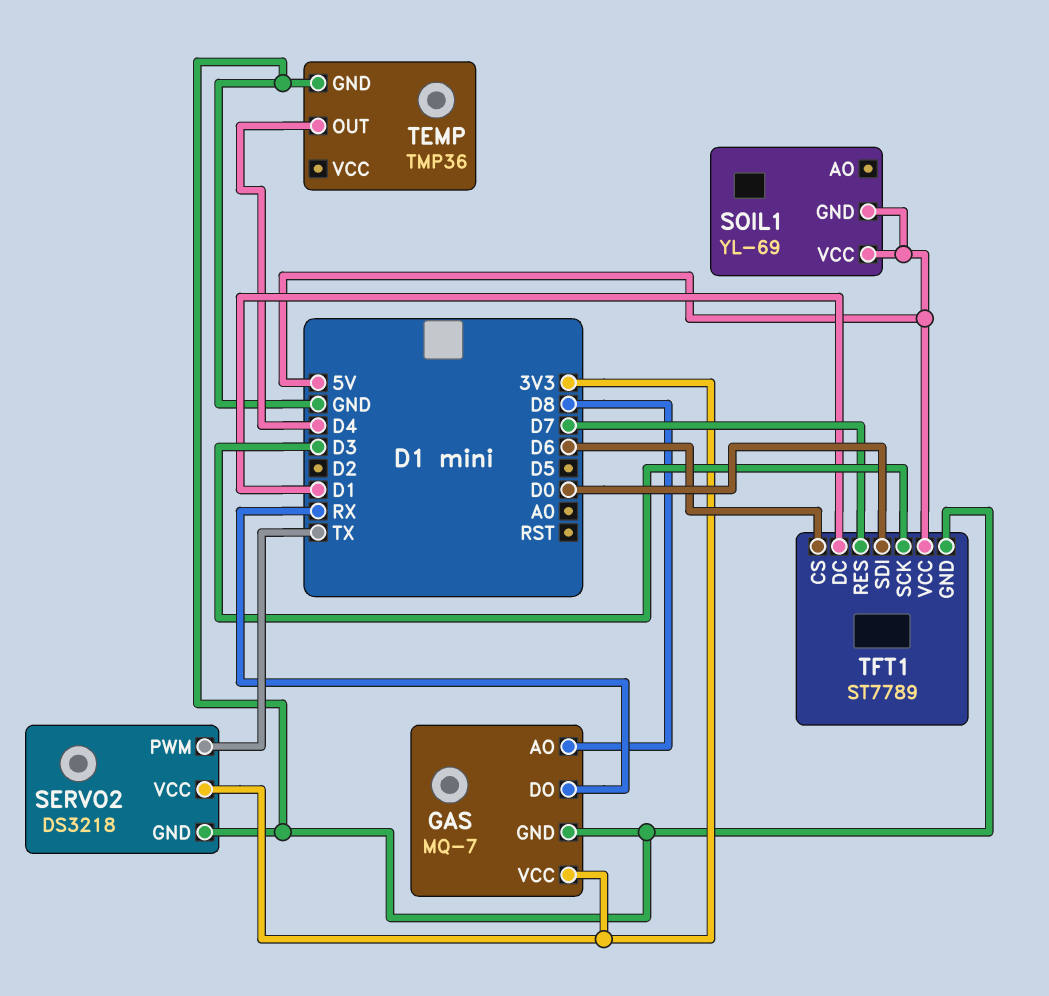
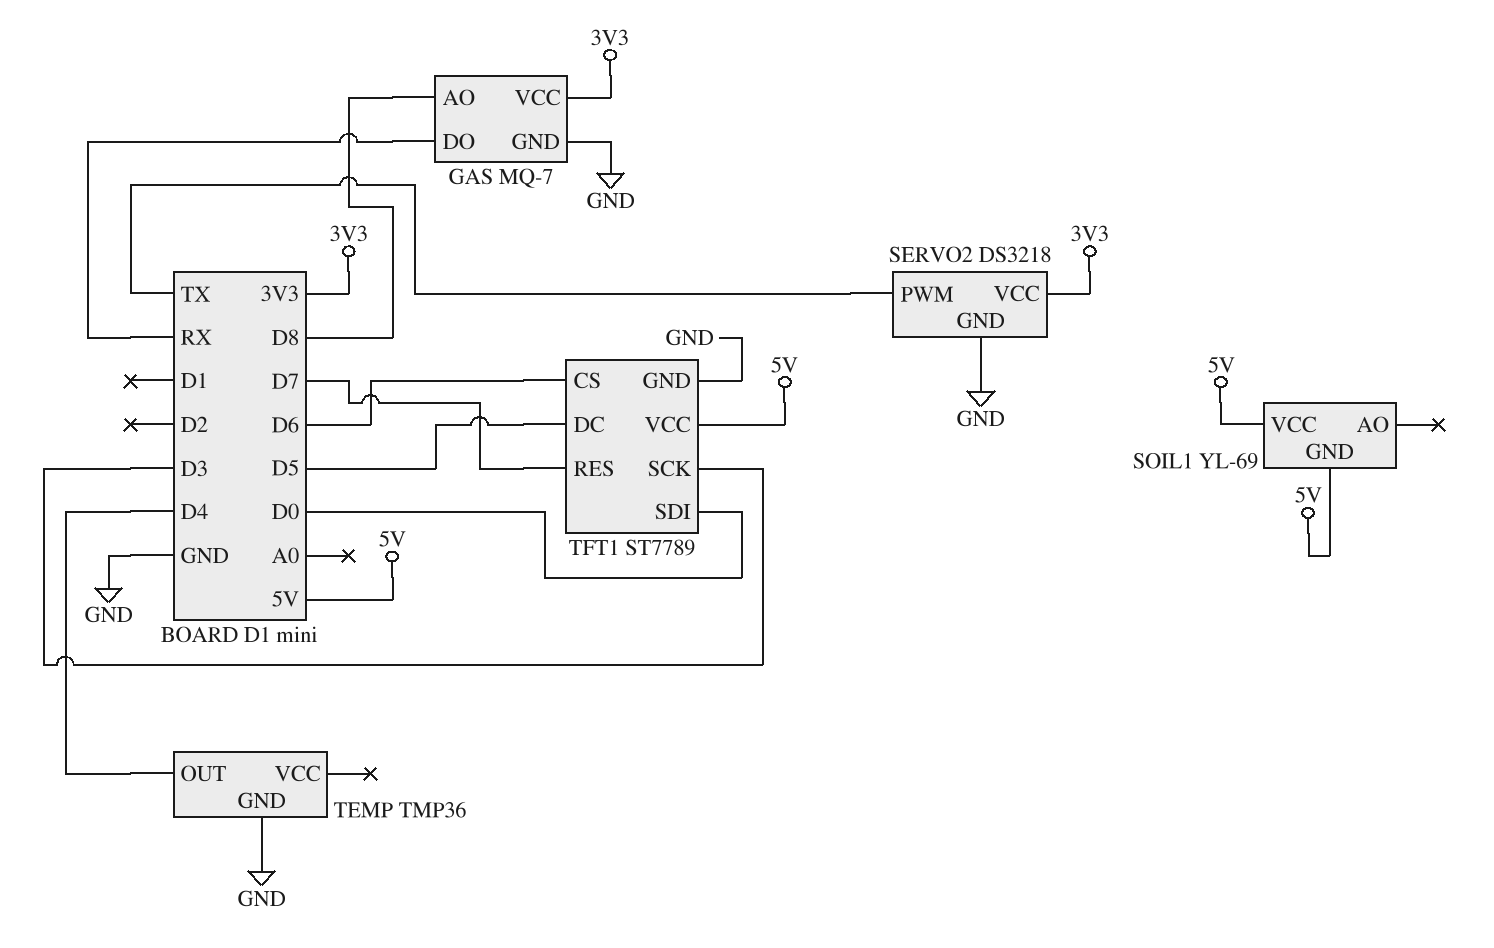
TFT1 pin DC: D1 -> D5

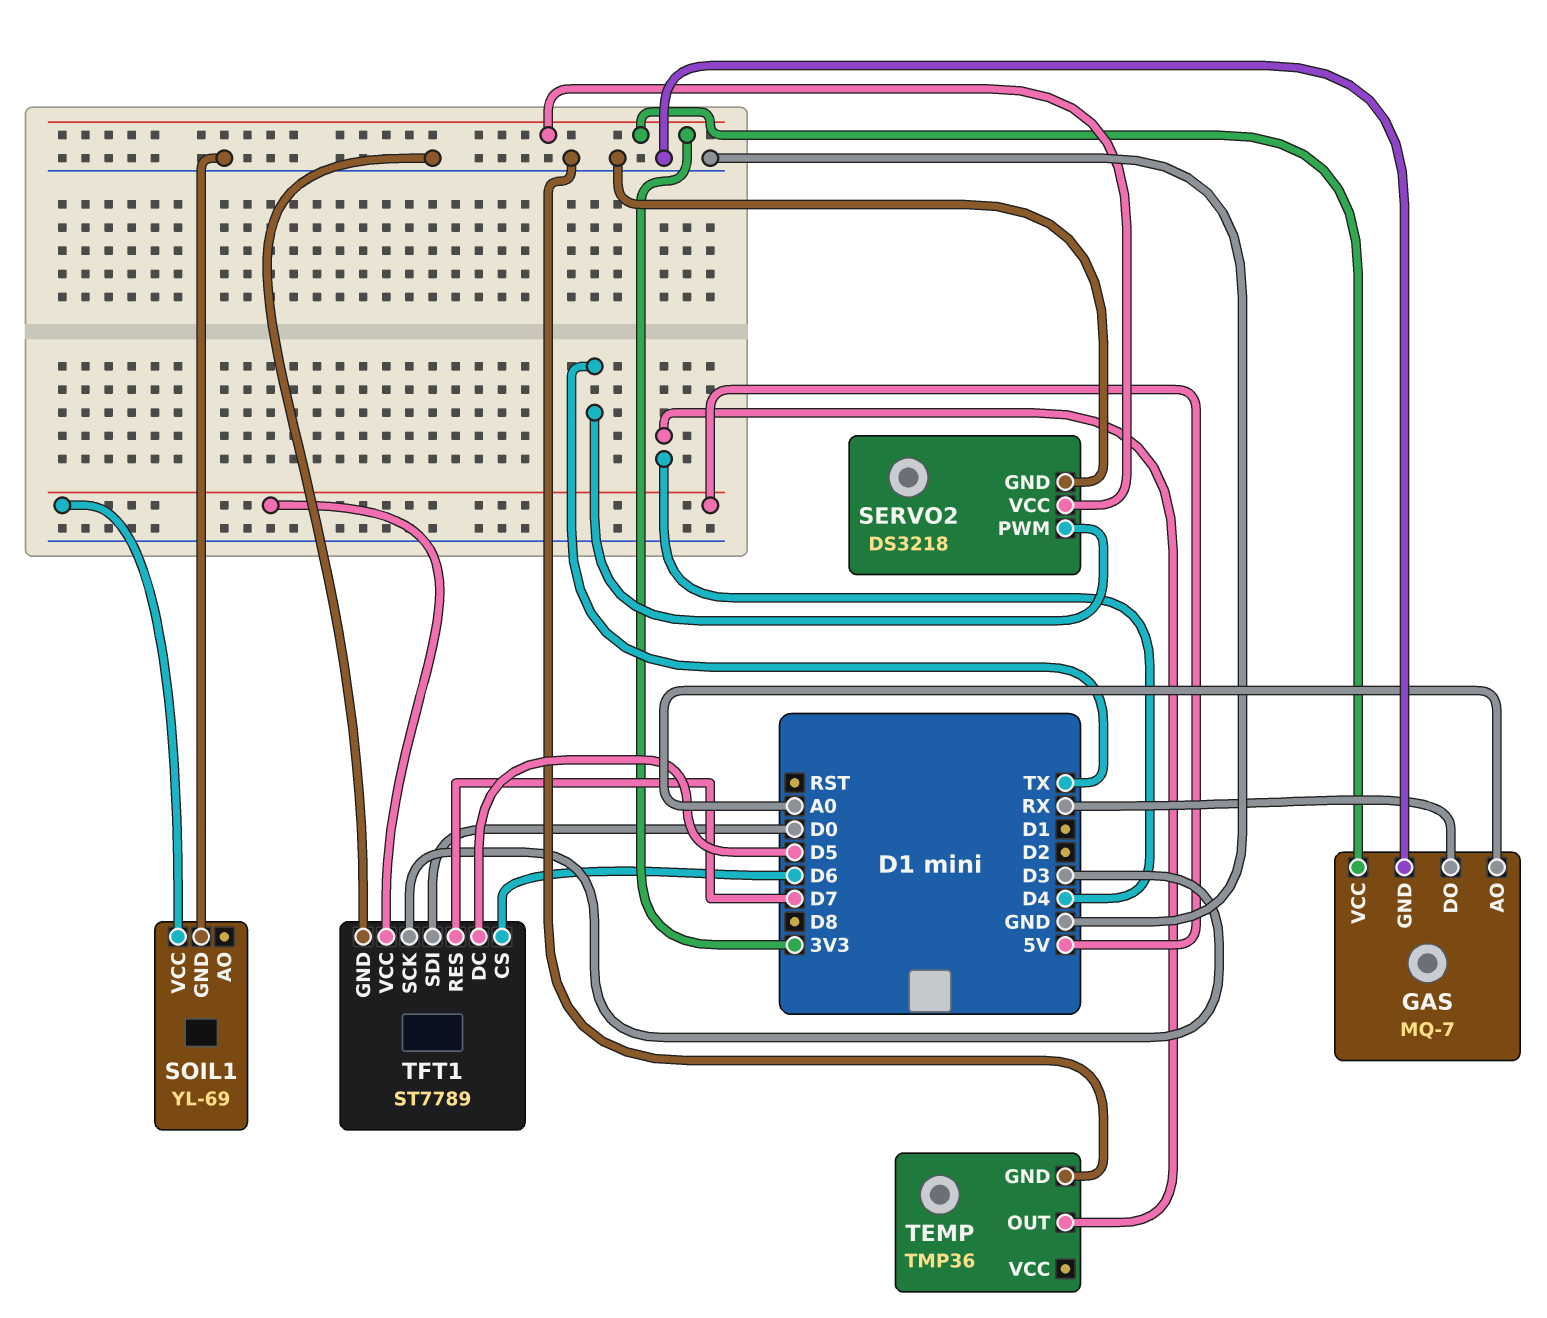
GAS pin AO: D8 -> A0
SOIL1 pin GND: 5V -> GND

